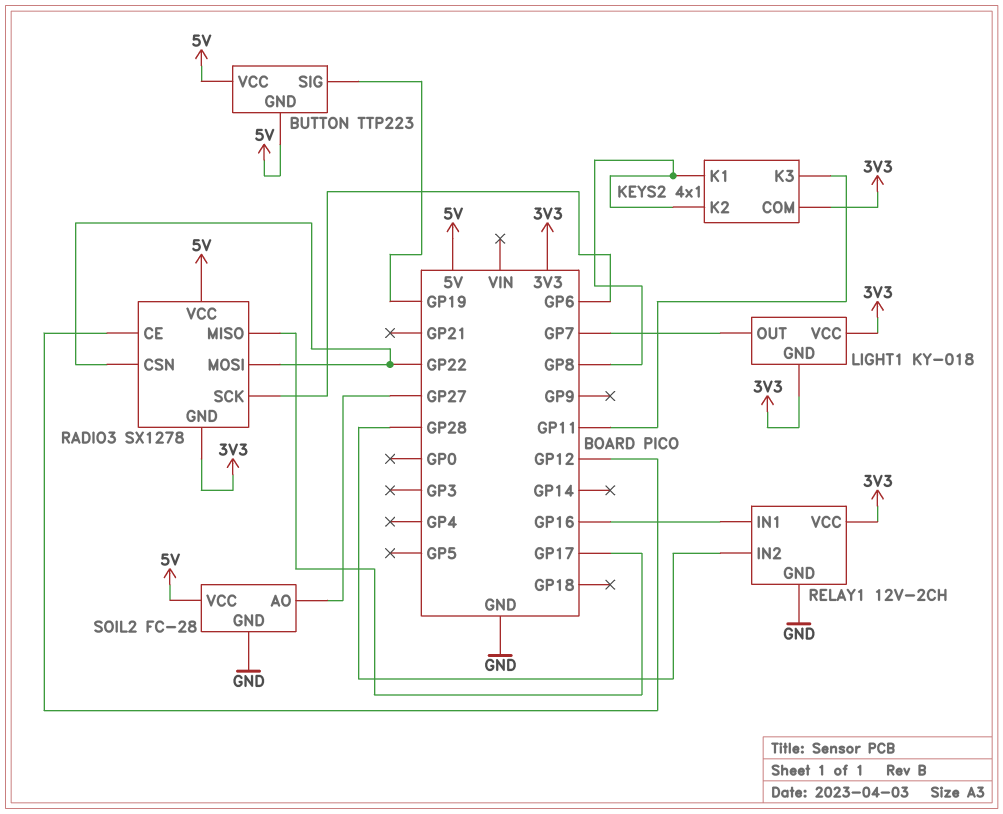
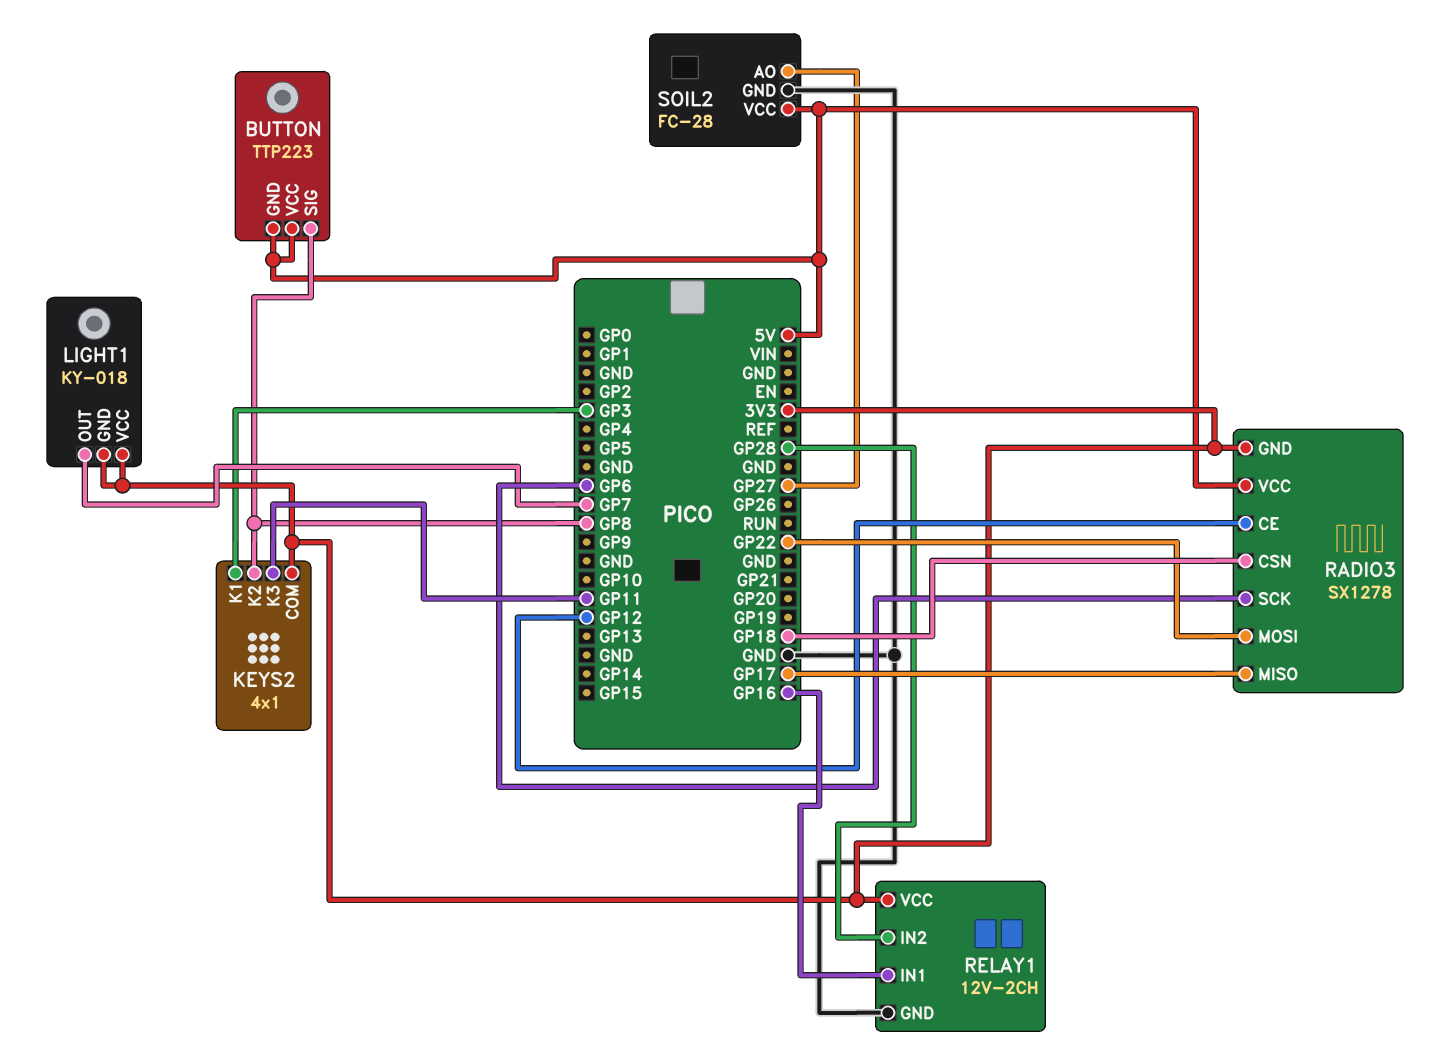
BUTTON pin SIG: GP19 -> GP8
KEYS2 pin K1: GP8 -> GP3
RADIO3 pin CSN: GP22 -> GP18

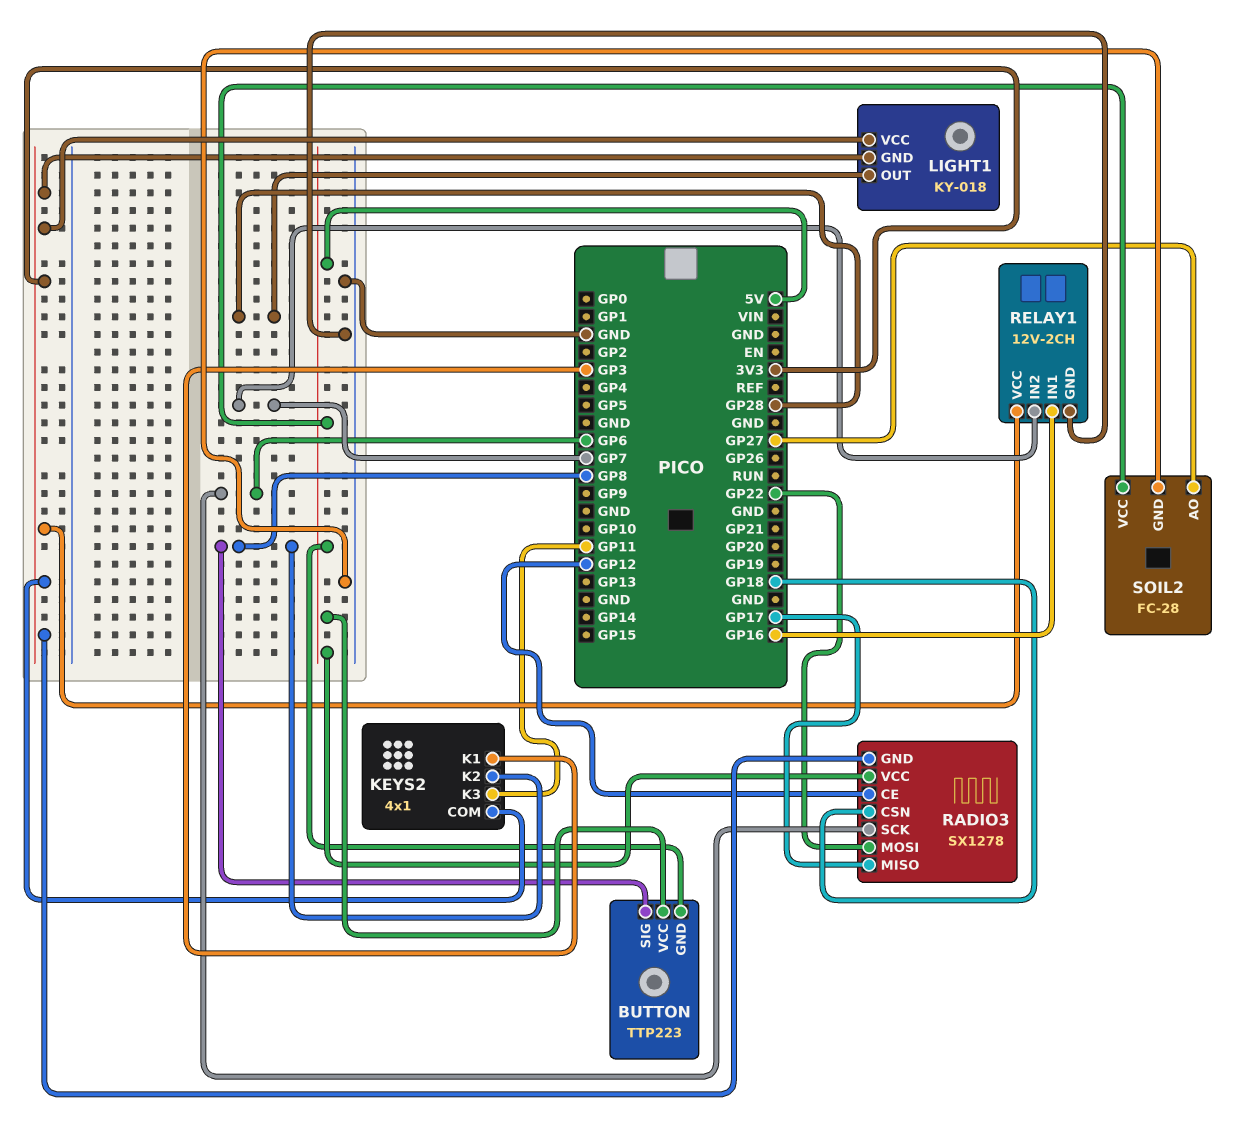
LIGHT1 pin OUT: GP7 -> GP28
RELAY1 pin IN2: GP28 -> GP7

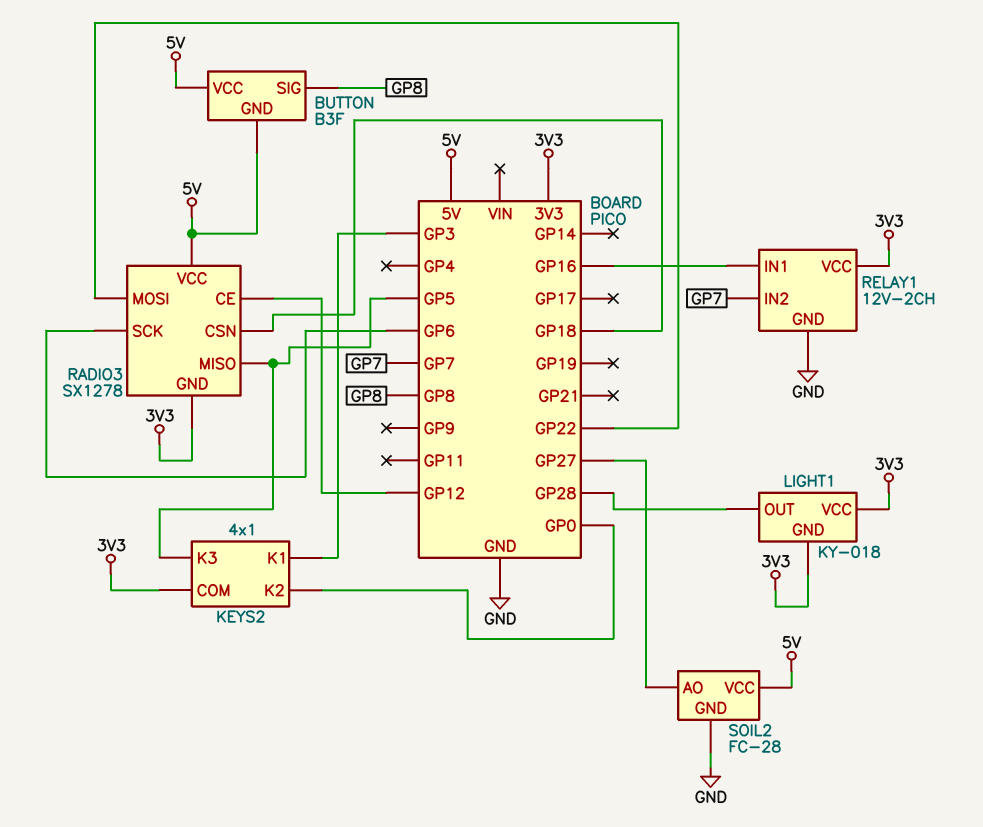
BUTTON: TTP223 -> B3F
KEYS2 pin K2: GP8 -> GP0
KEYS2 pin K3: GP11 -> GP5
RADIO3 pin MISO: GP17 -> GP5

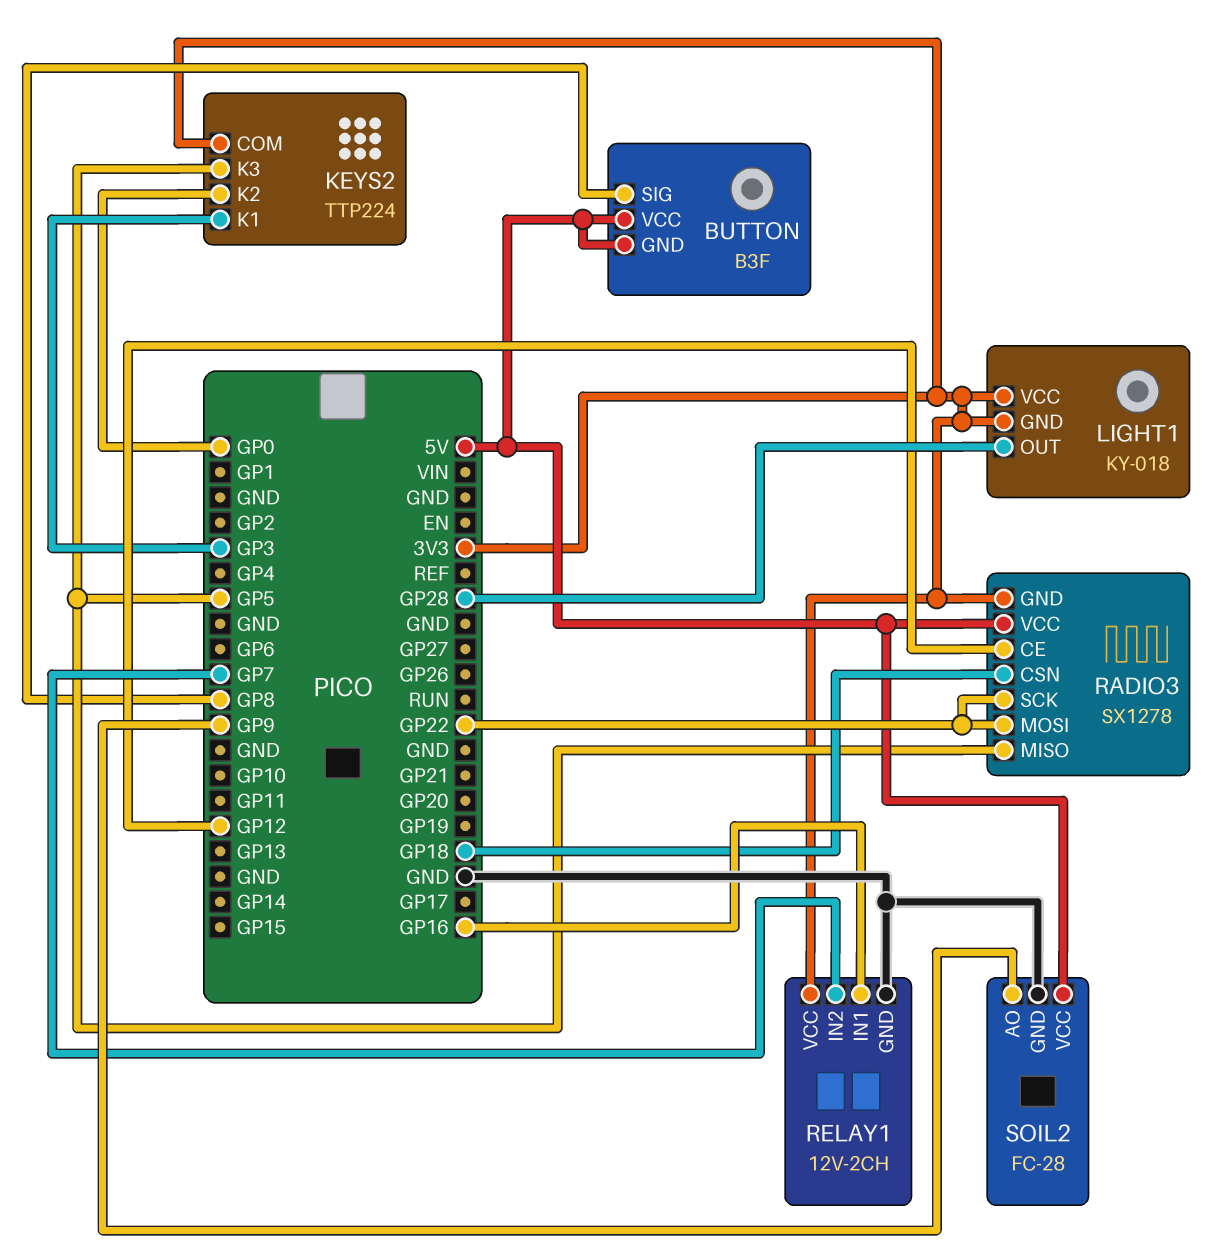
KEYS2: 4x1 -> TTP224
RADIO3 pin SCK: GP6 -> GP22
SOIL2 pin AO: GP27 -> GP9

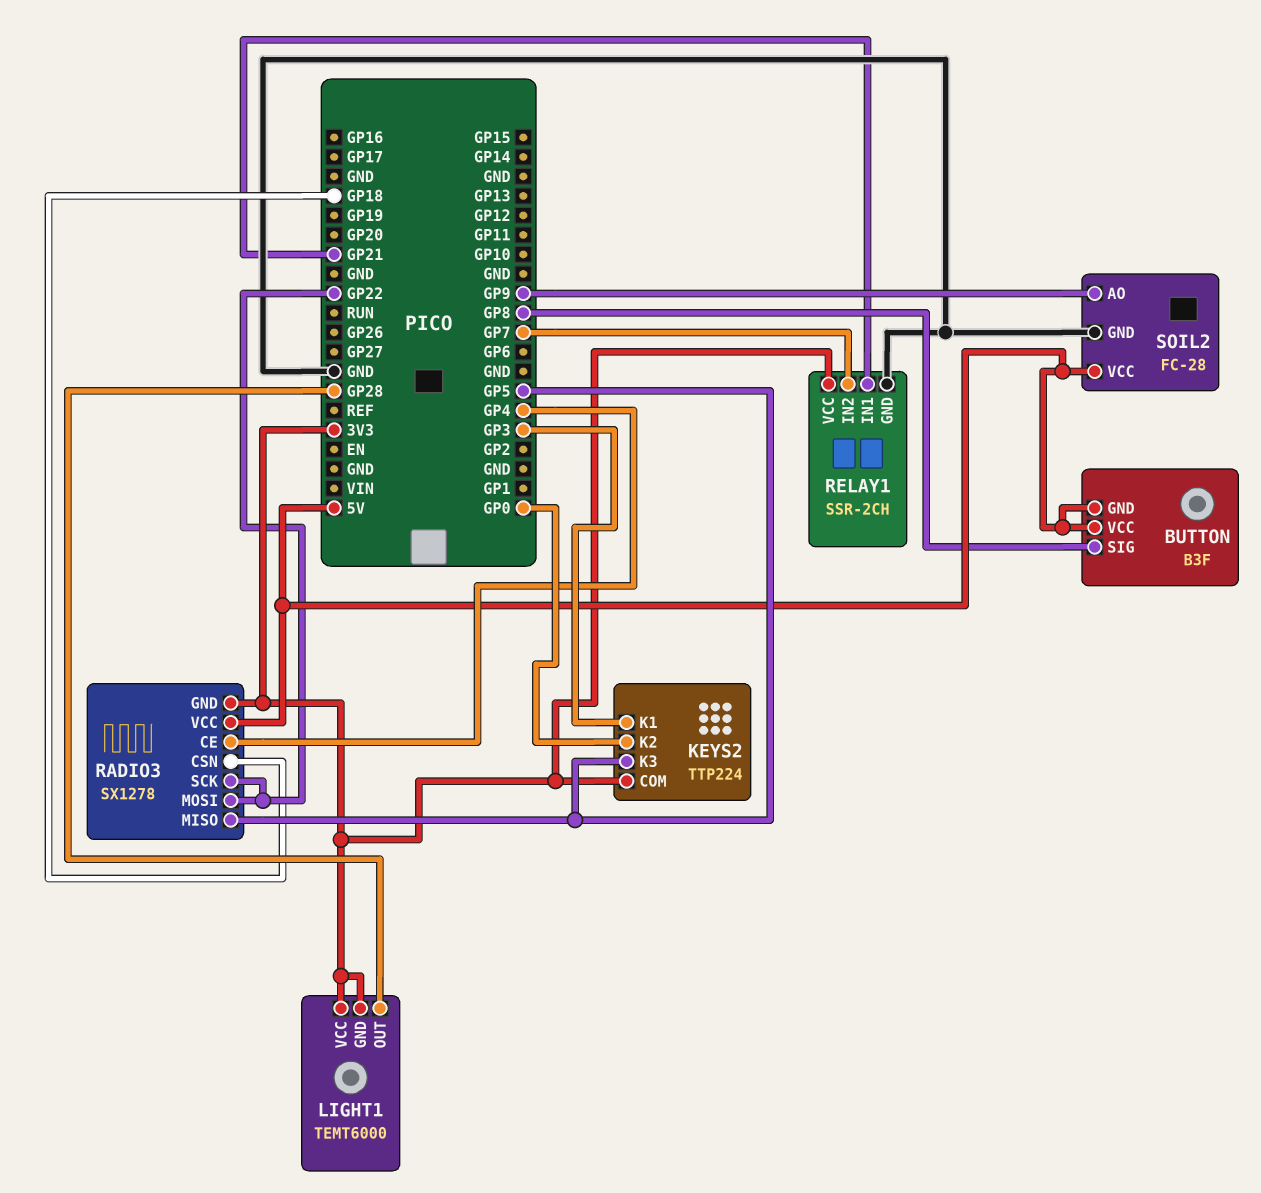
LIGHT1: KY-018 -> TEMT6000
RADIO3 pin CE: GP12 -> GP4
RELAY1: 12V-2CH -> SSR-2CH
RELAY1 pin IN1: GP16 -> GP21

